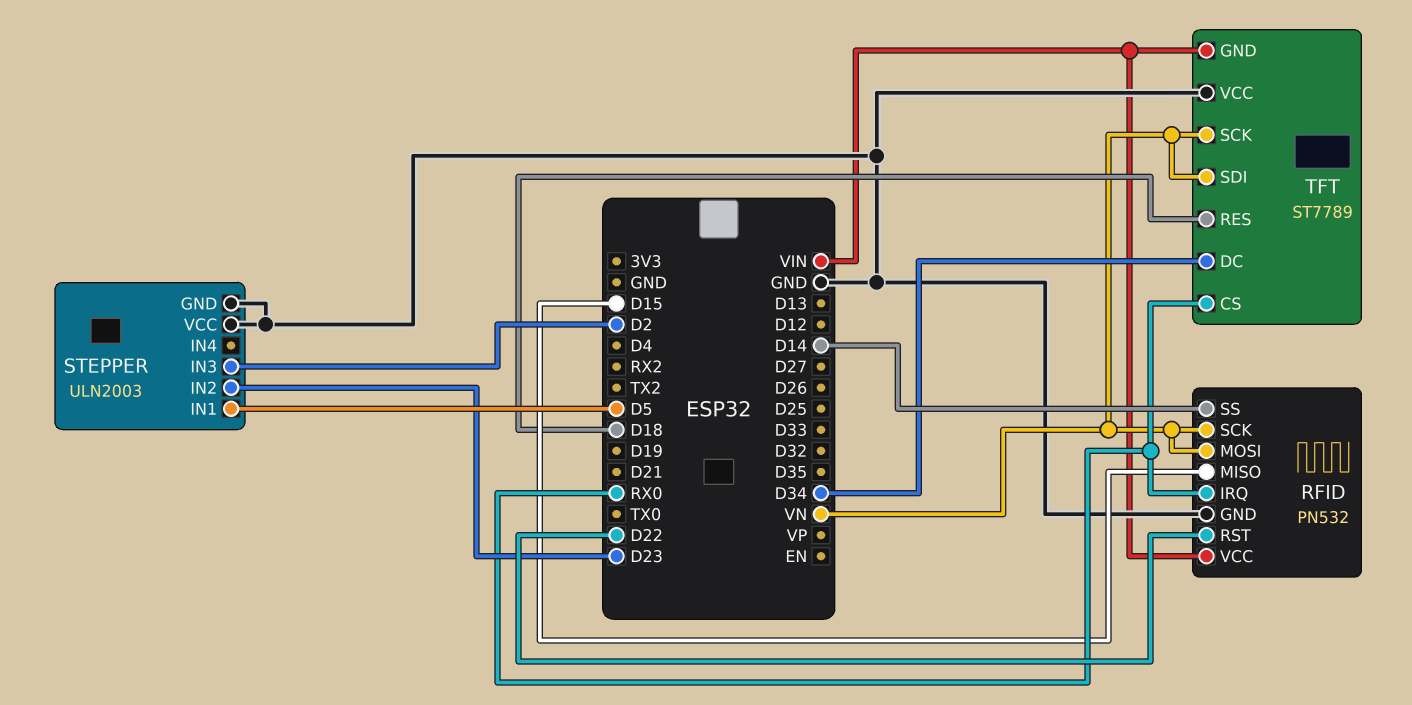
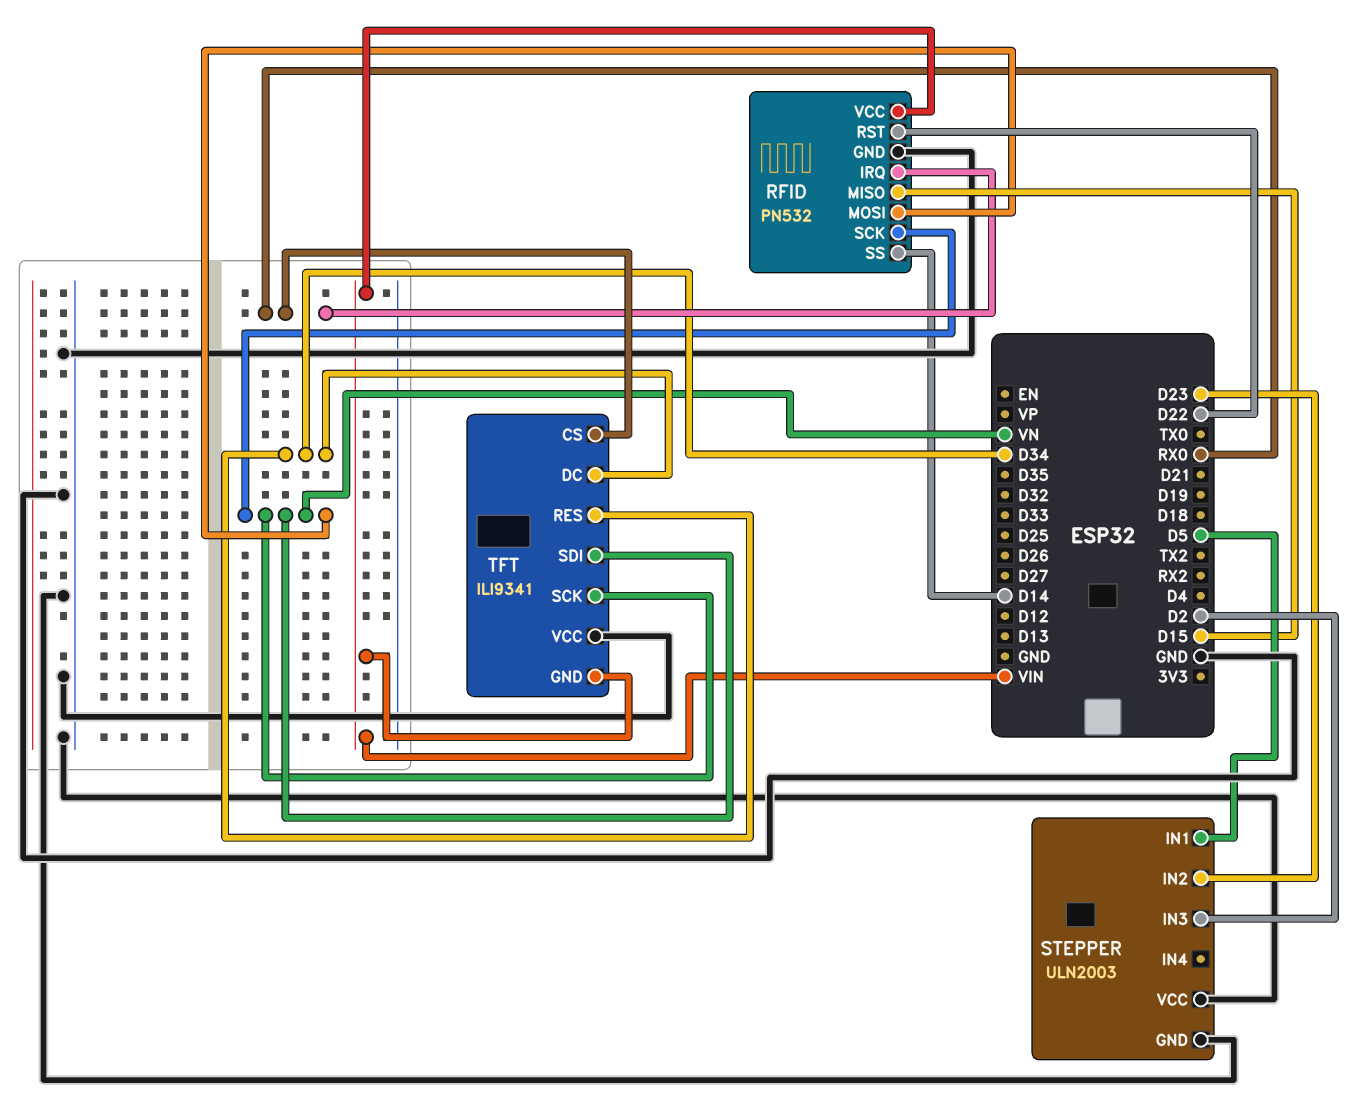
TFT: ST7789 -> ILI9341
TFT pin RES: D18 -> D34

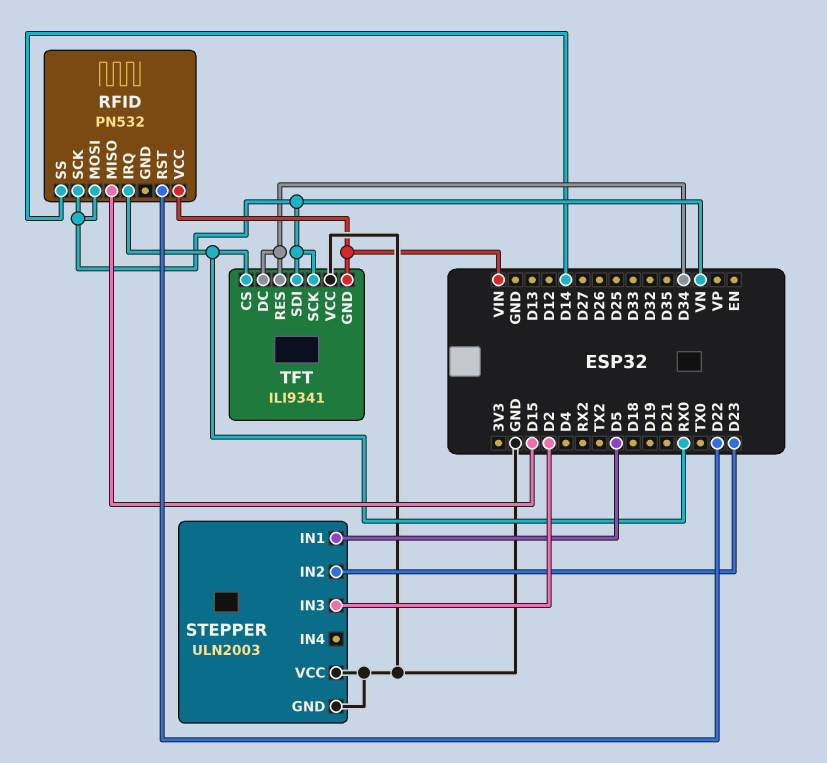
RFID pin GND: GND -> none

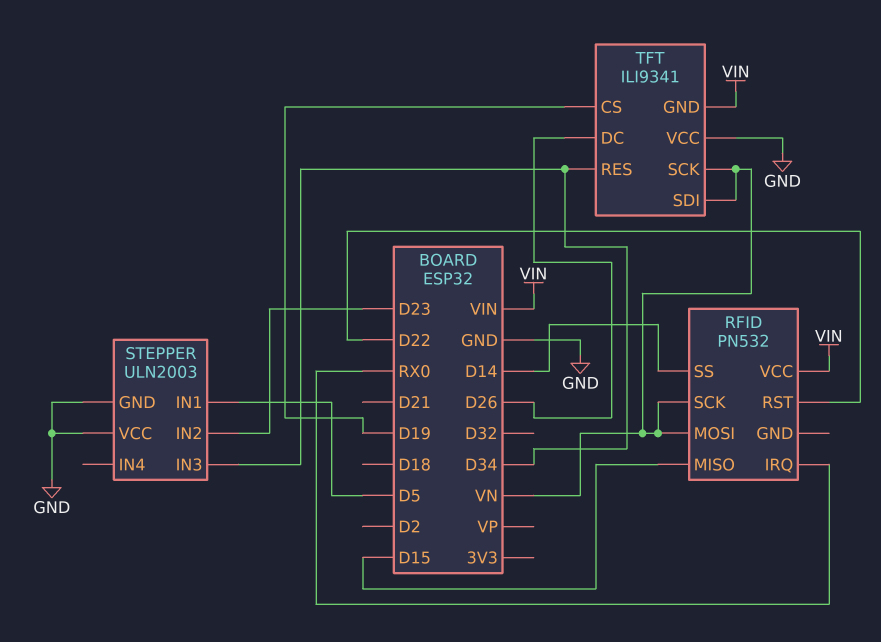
STEPPER pin IN3: D2 -> D34
TFT pin CS: RX0 -> D19
TFT pin DC: D34 -> D26

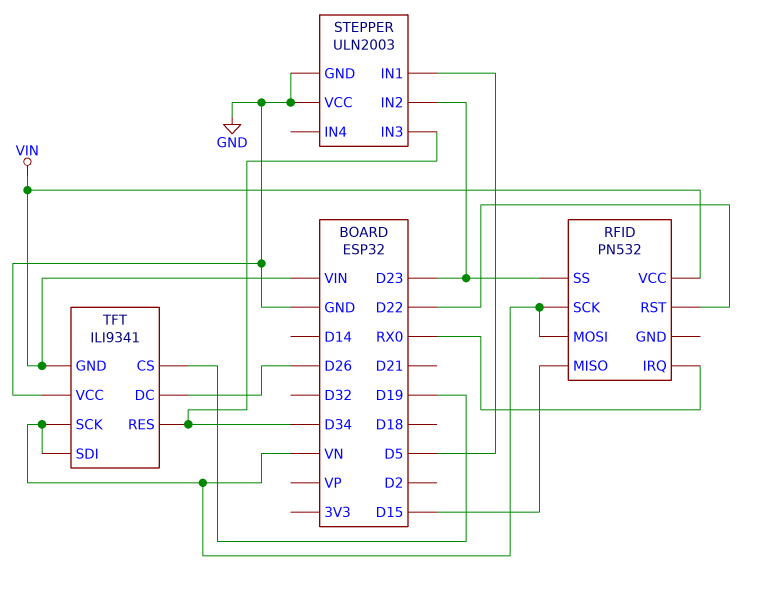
RFID pin SS: D14 -> D23

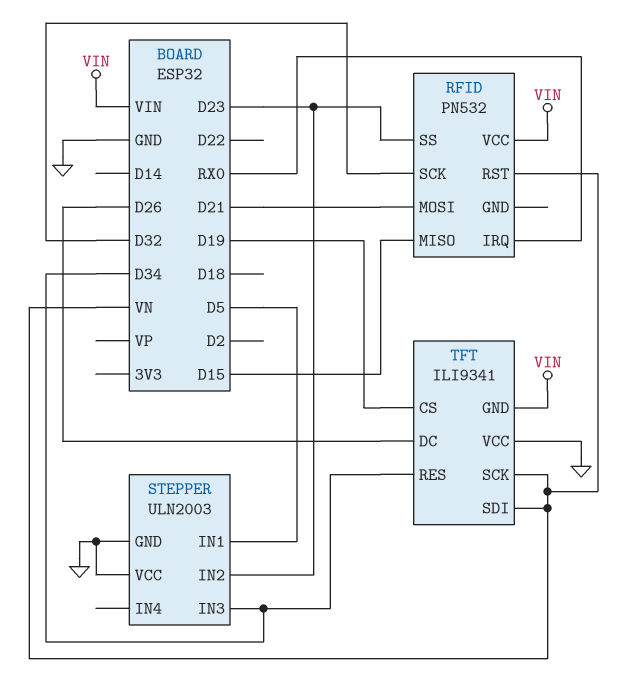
RFID pin MOSI: VN -> D21
RFID pin RST: D22 -> VN
RFID pin SCK: VN -> D32

